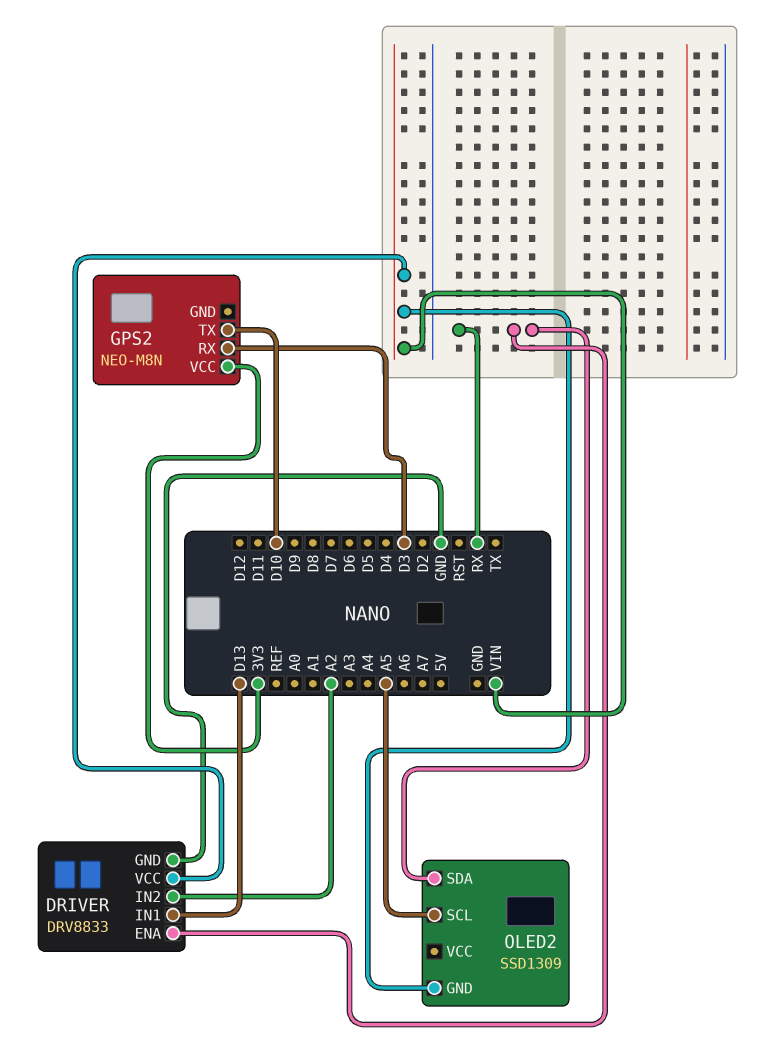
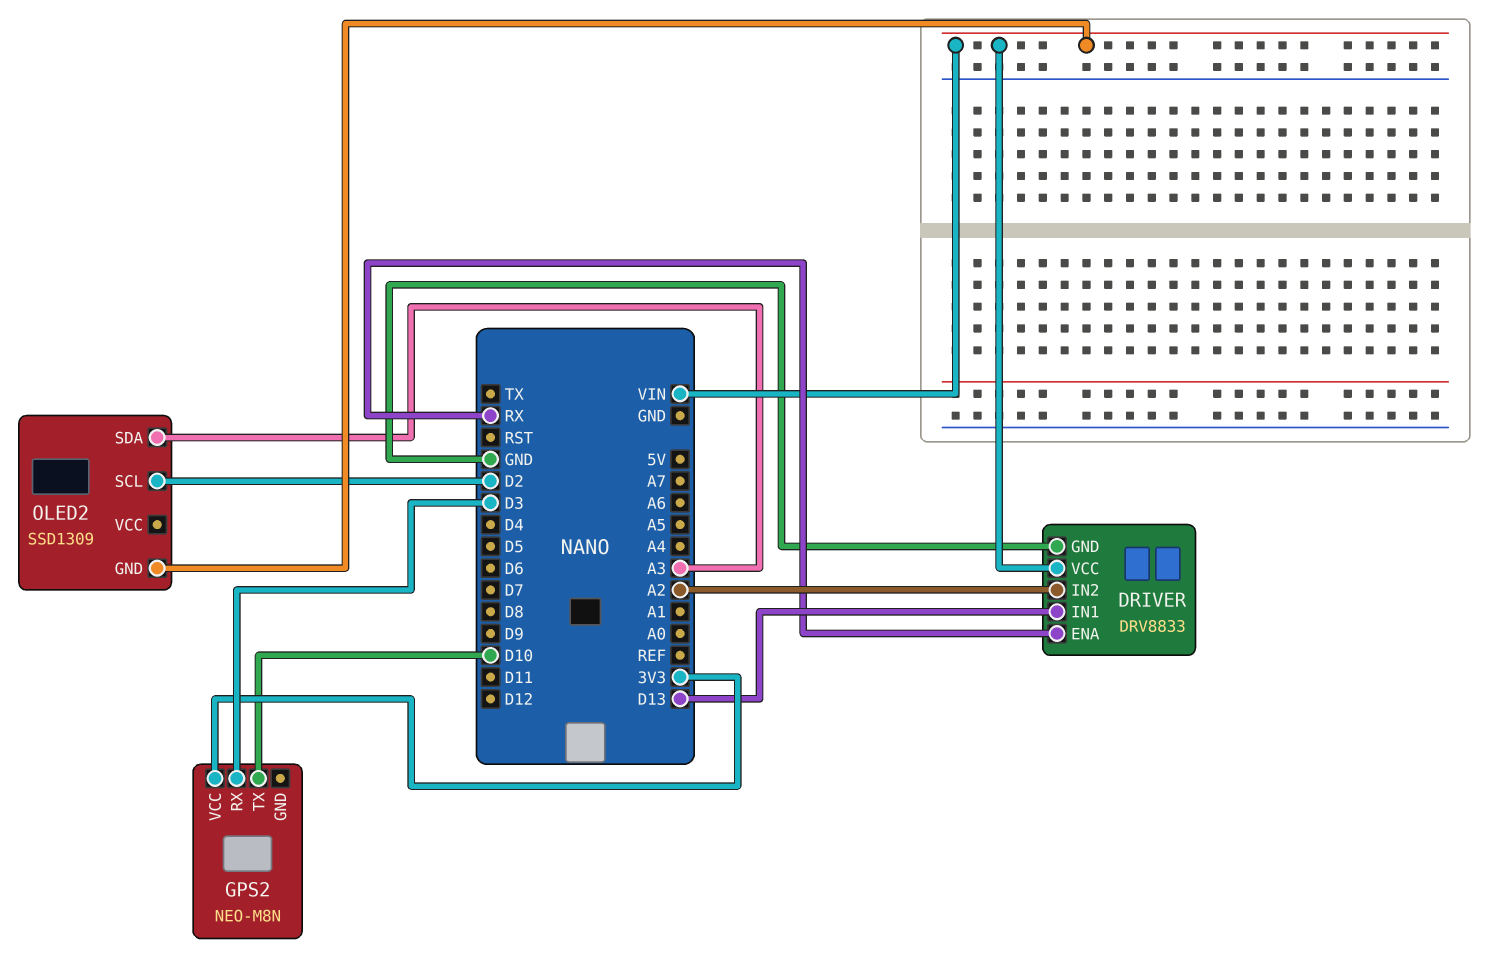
OLED2 pin SCL: A5 -> D2
OLED2 pin SDA: RX -> A3

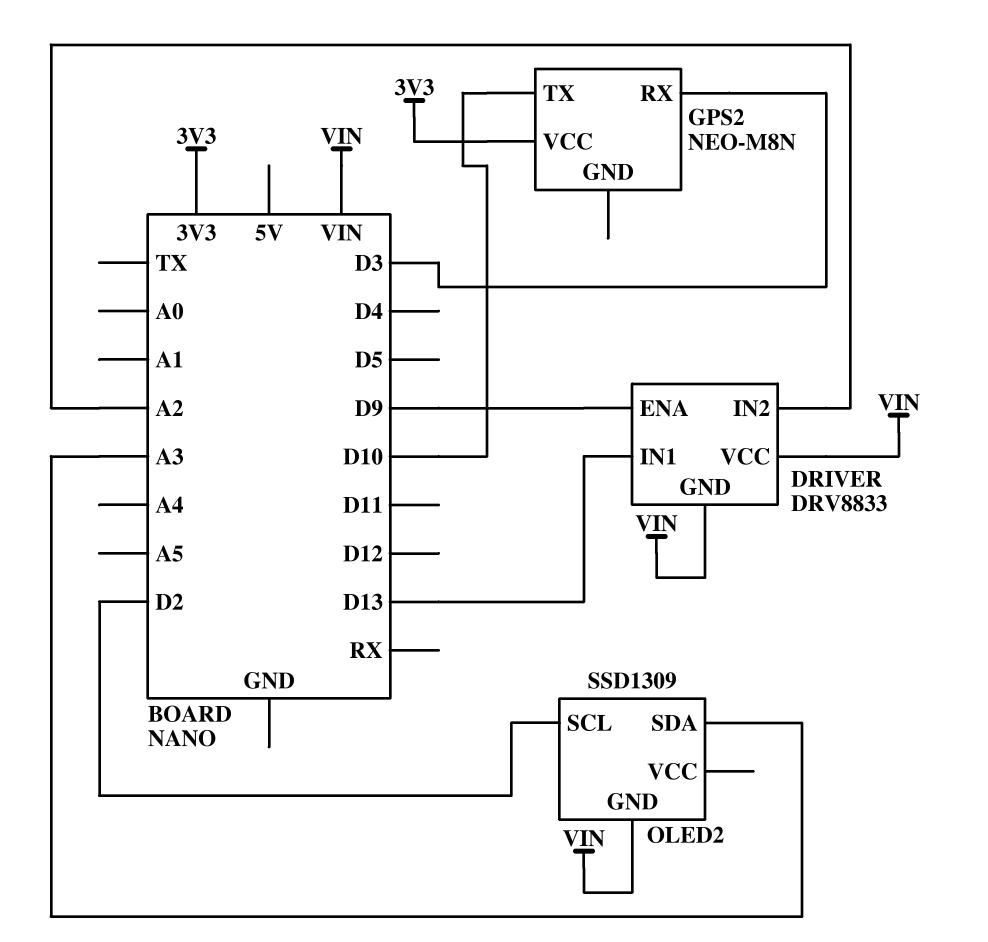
DRIVER pin ENA: RX -> D9
DRIVER pin GND: GND -> VIN

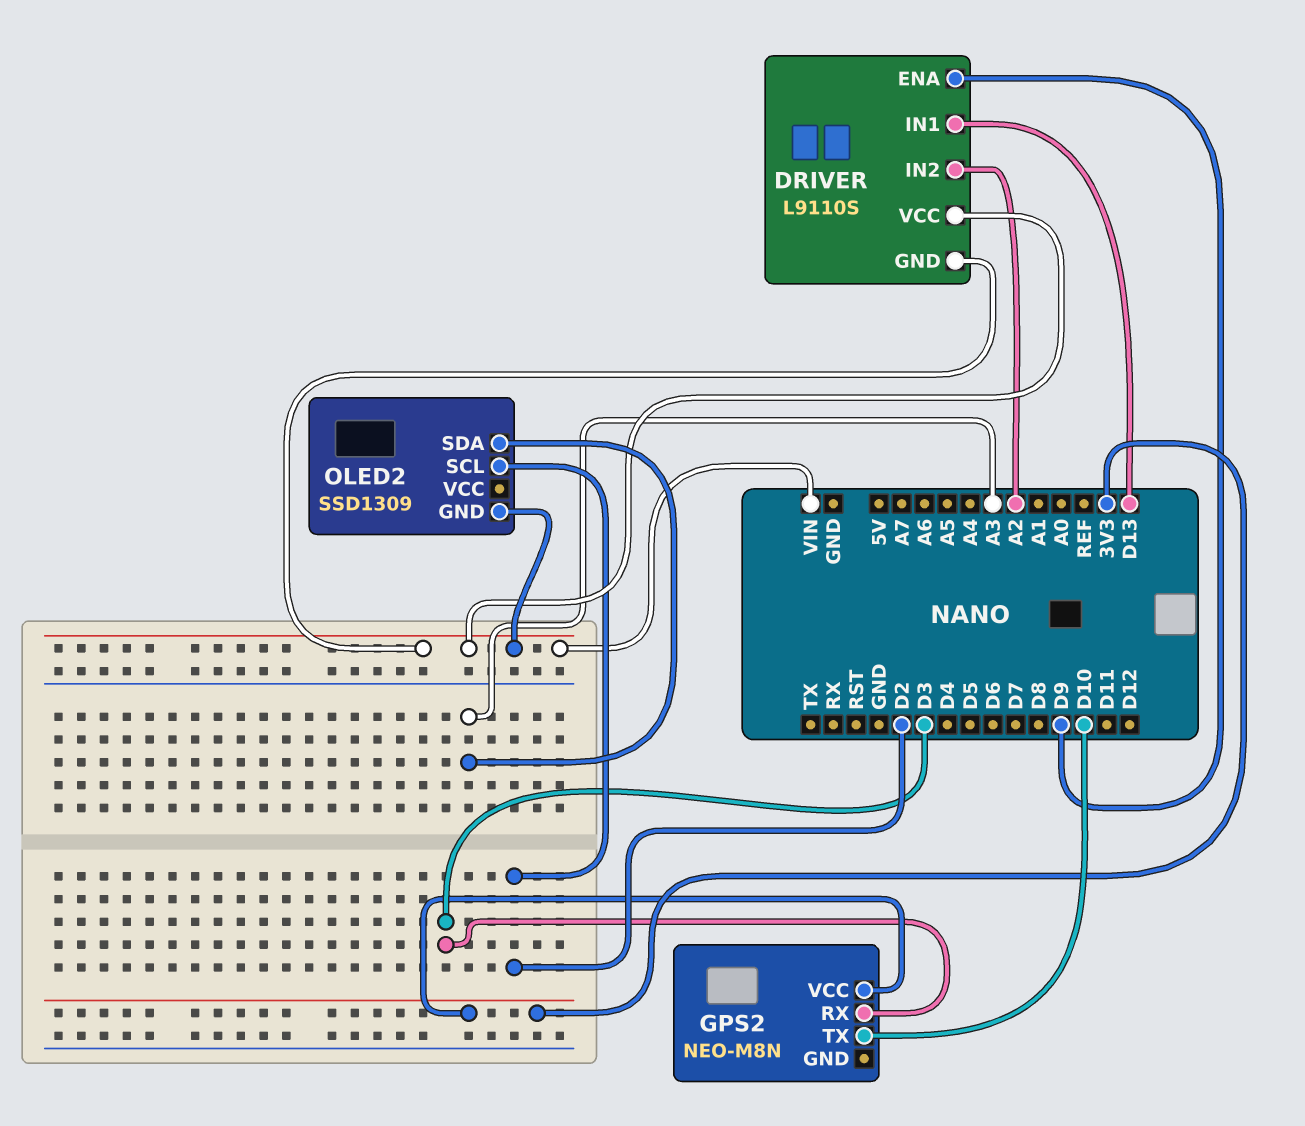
DRIVER: DRV8833 -> L9110S

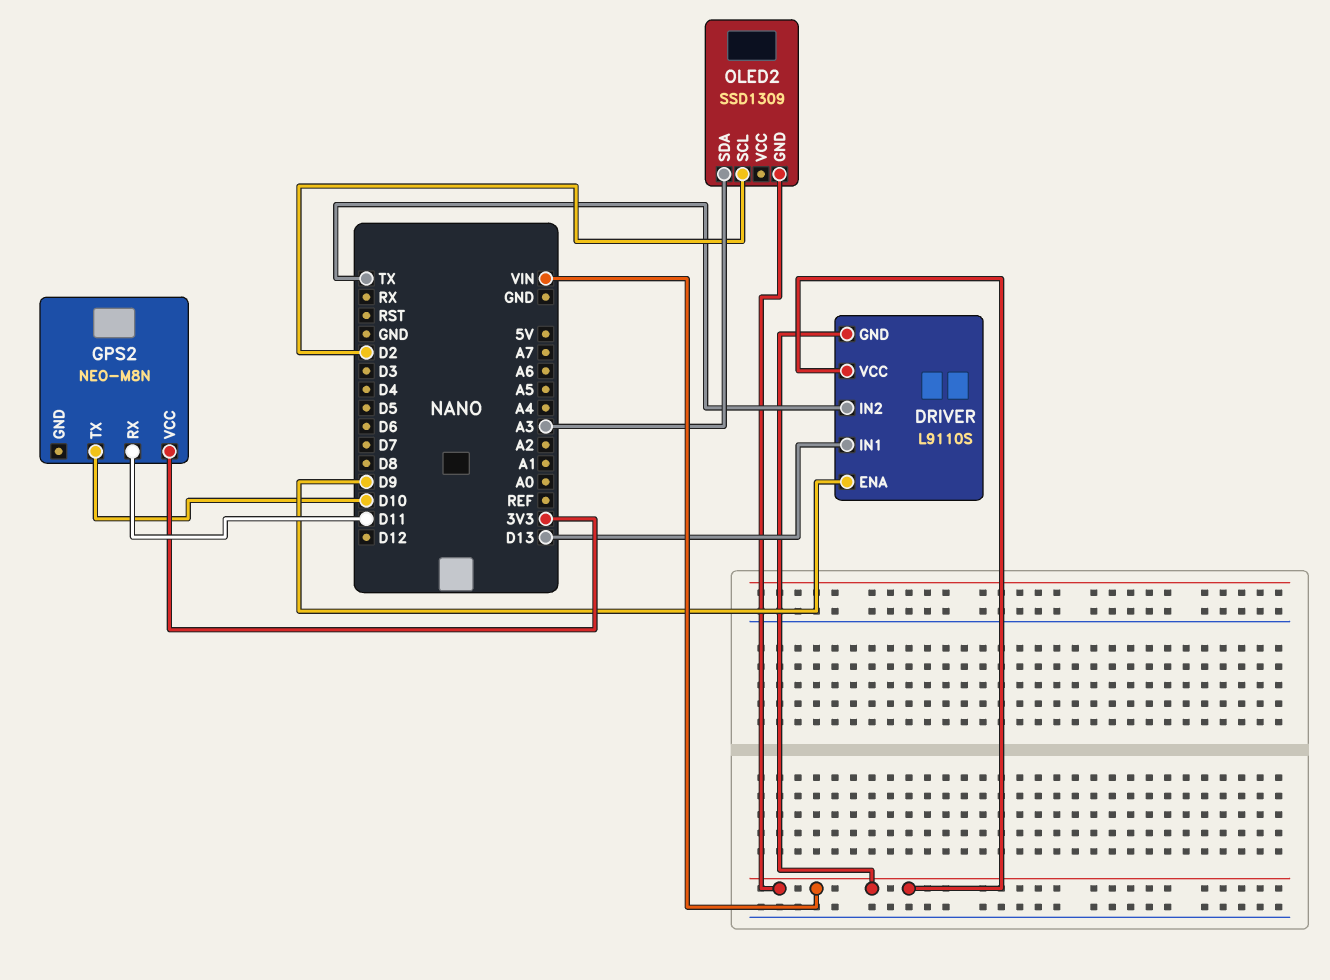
DRIVER pin IN2: A2 -> TX
GPS2 pin RX: D3 -> D11

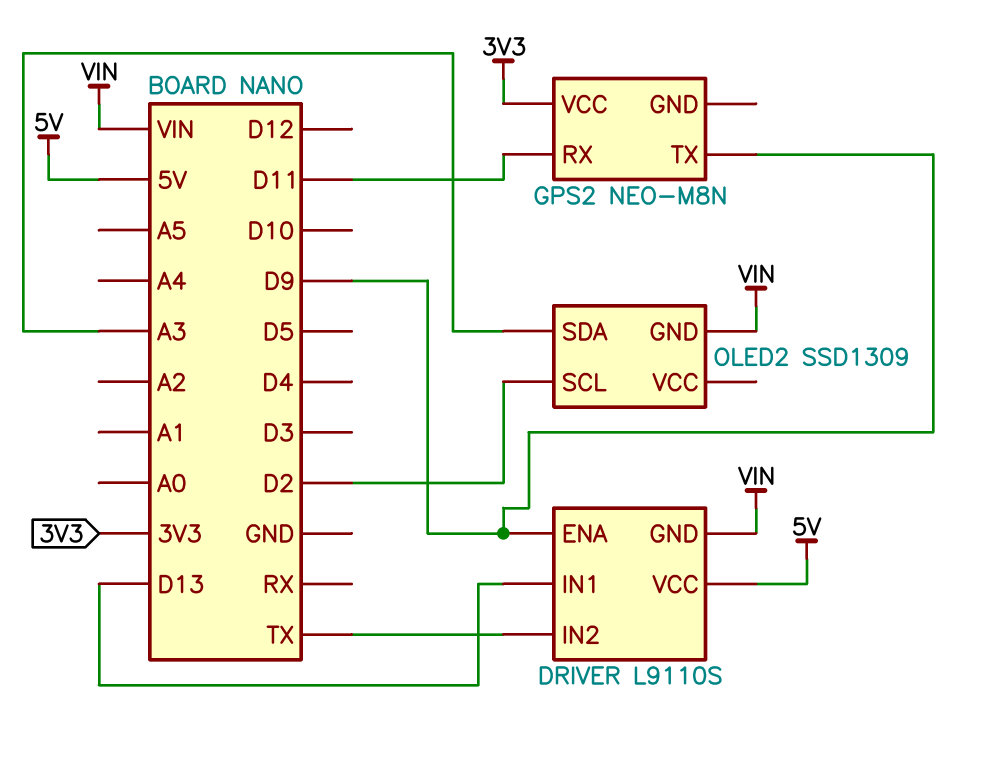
DRIVER pin VCC: VIN -> 5V
GPS2 pin TX: D10 -> D9

